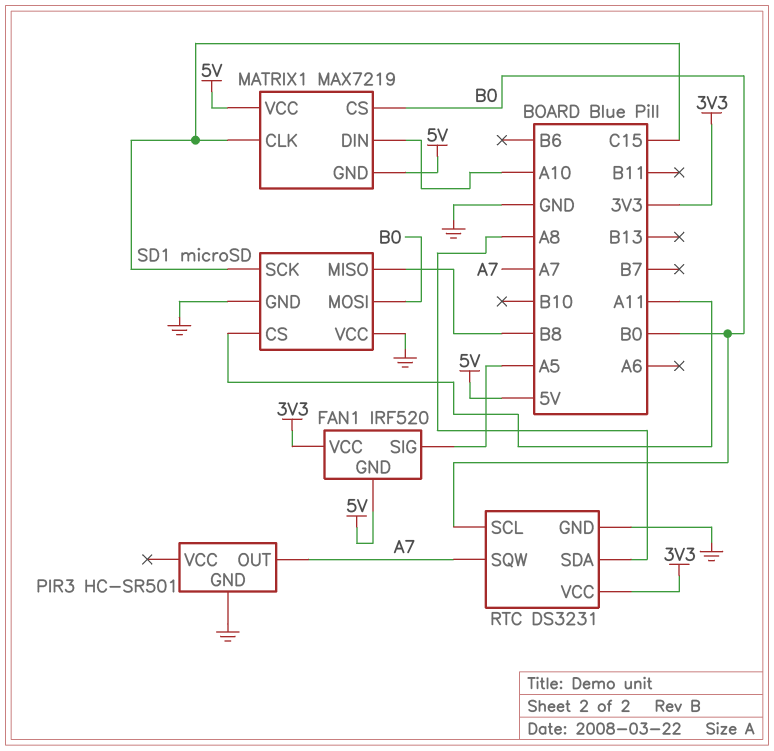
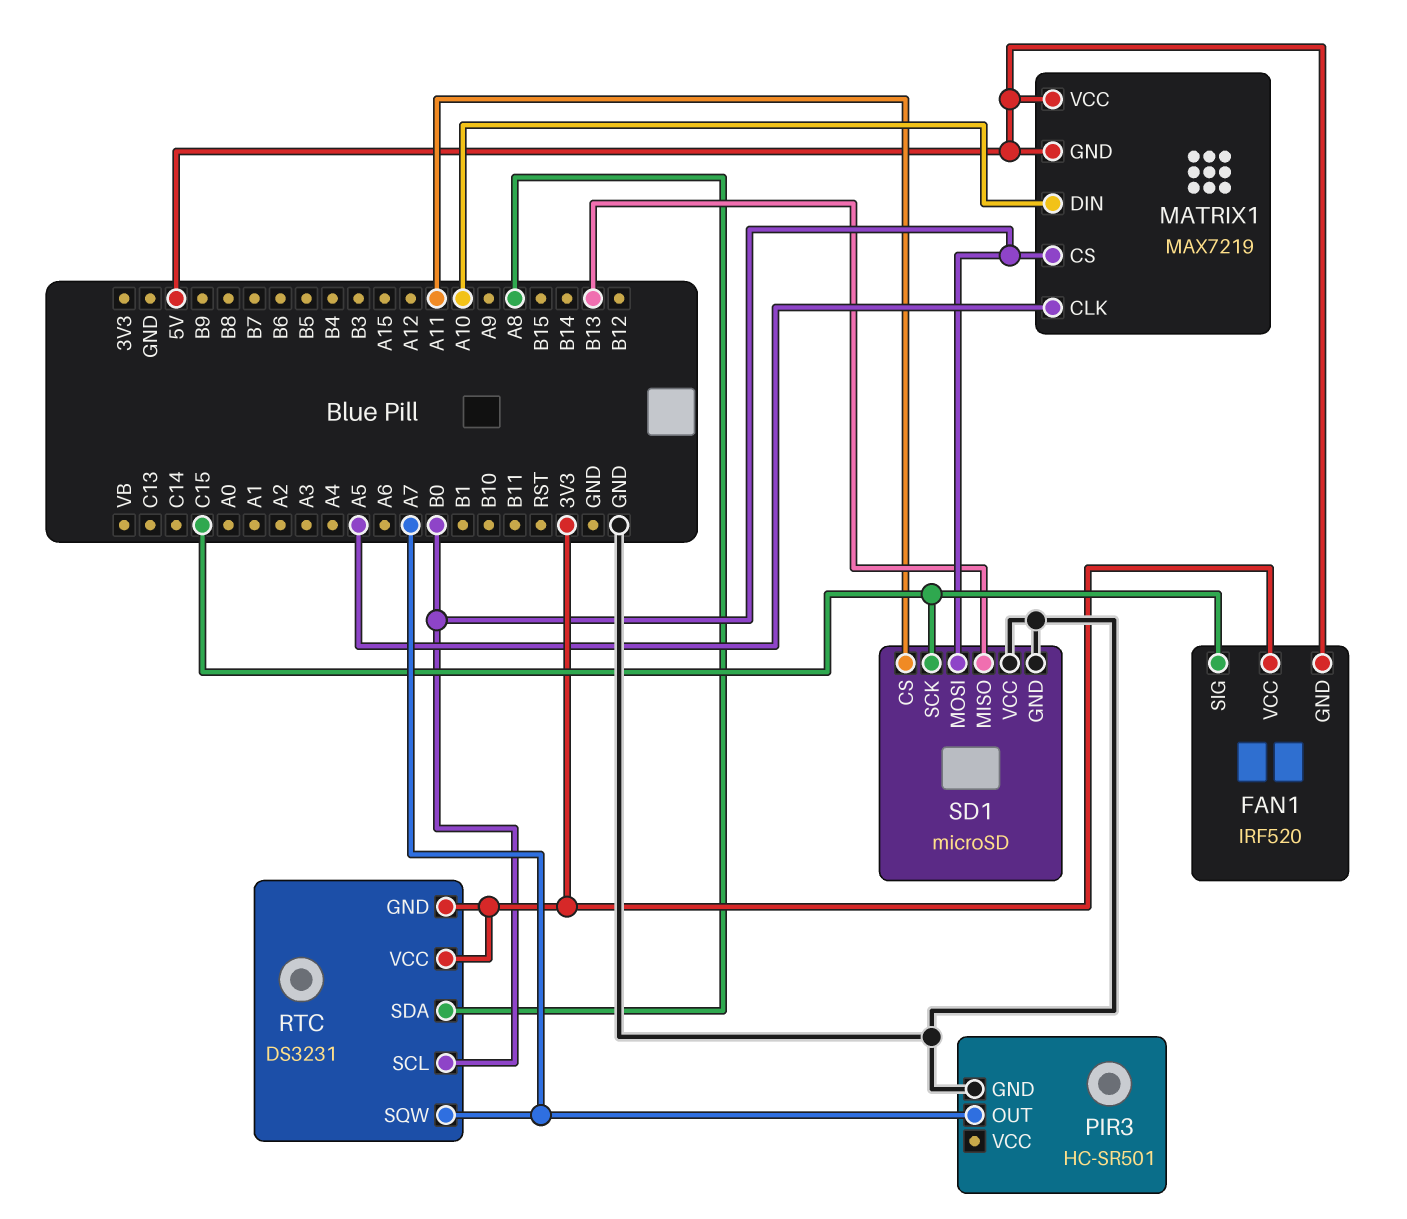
FAN1 pin SIG: A5 -> C15
MATRIX1 pin CLK: C15 -> A5
RTC pin GND: GND -> 3V3
SD1 pin MISO: B8 -> B13

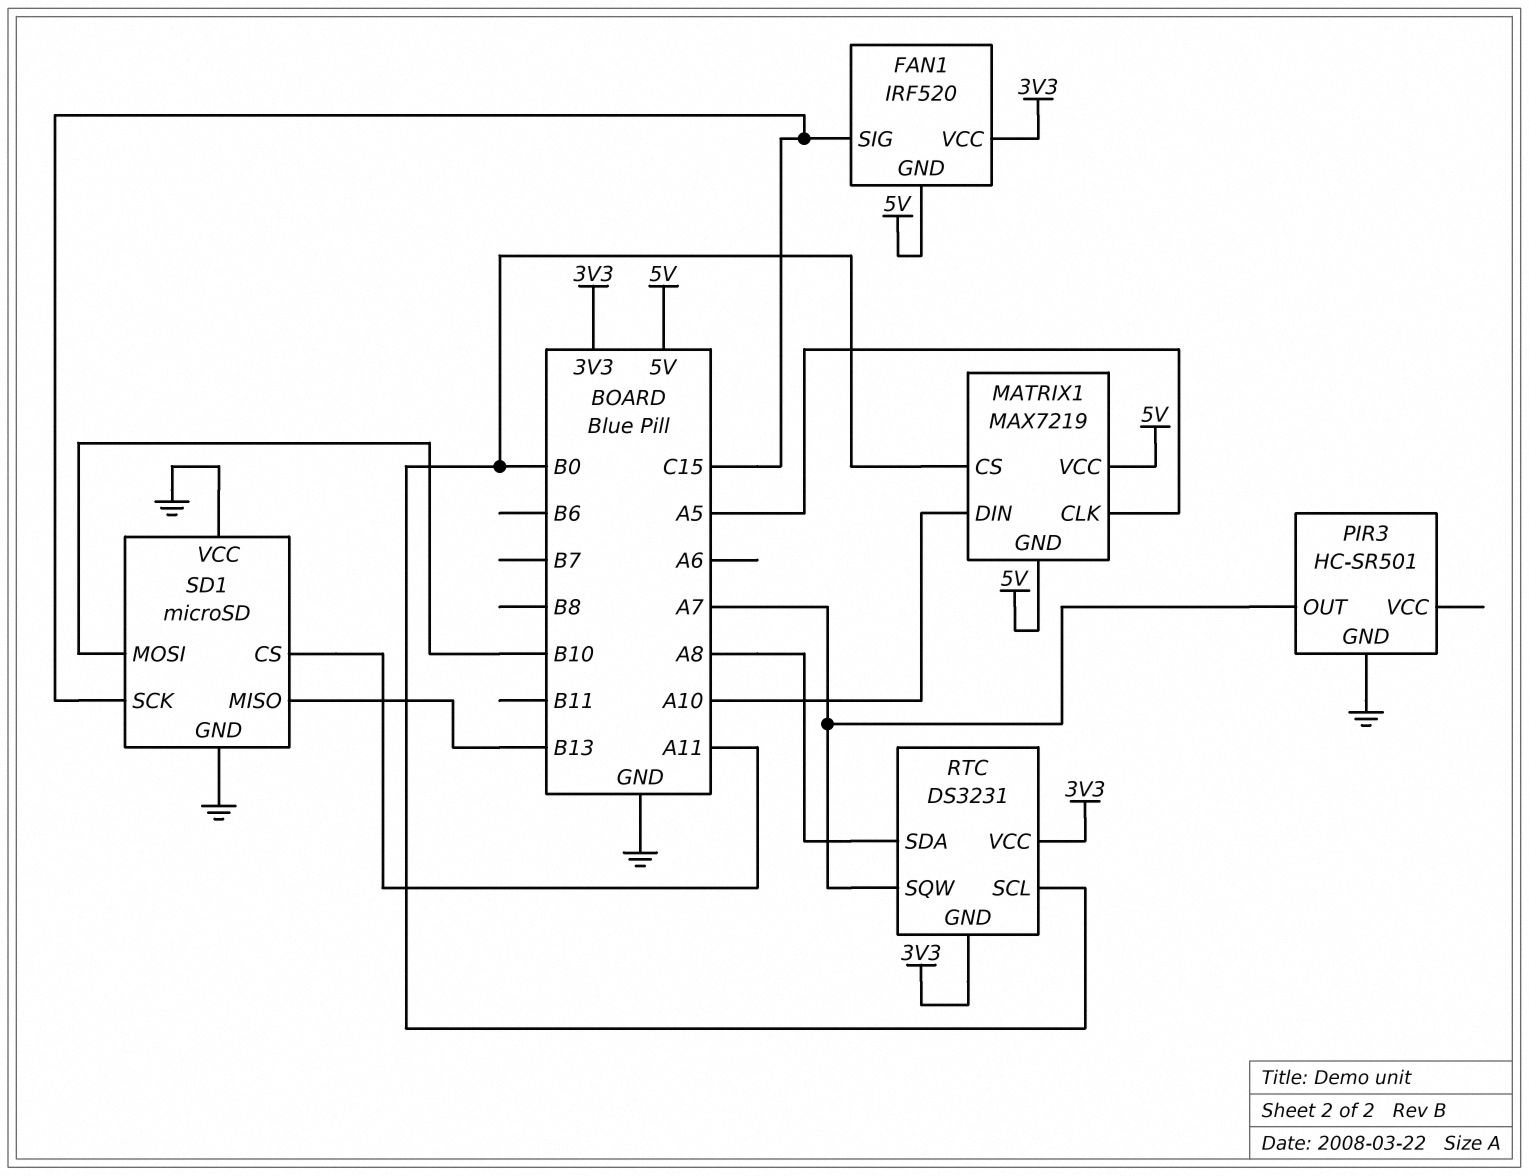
SD1 pin MOSI: B0 -> B10

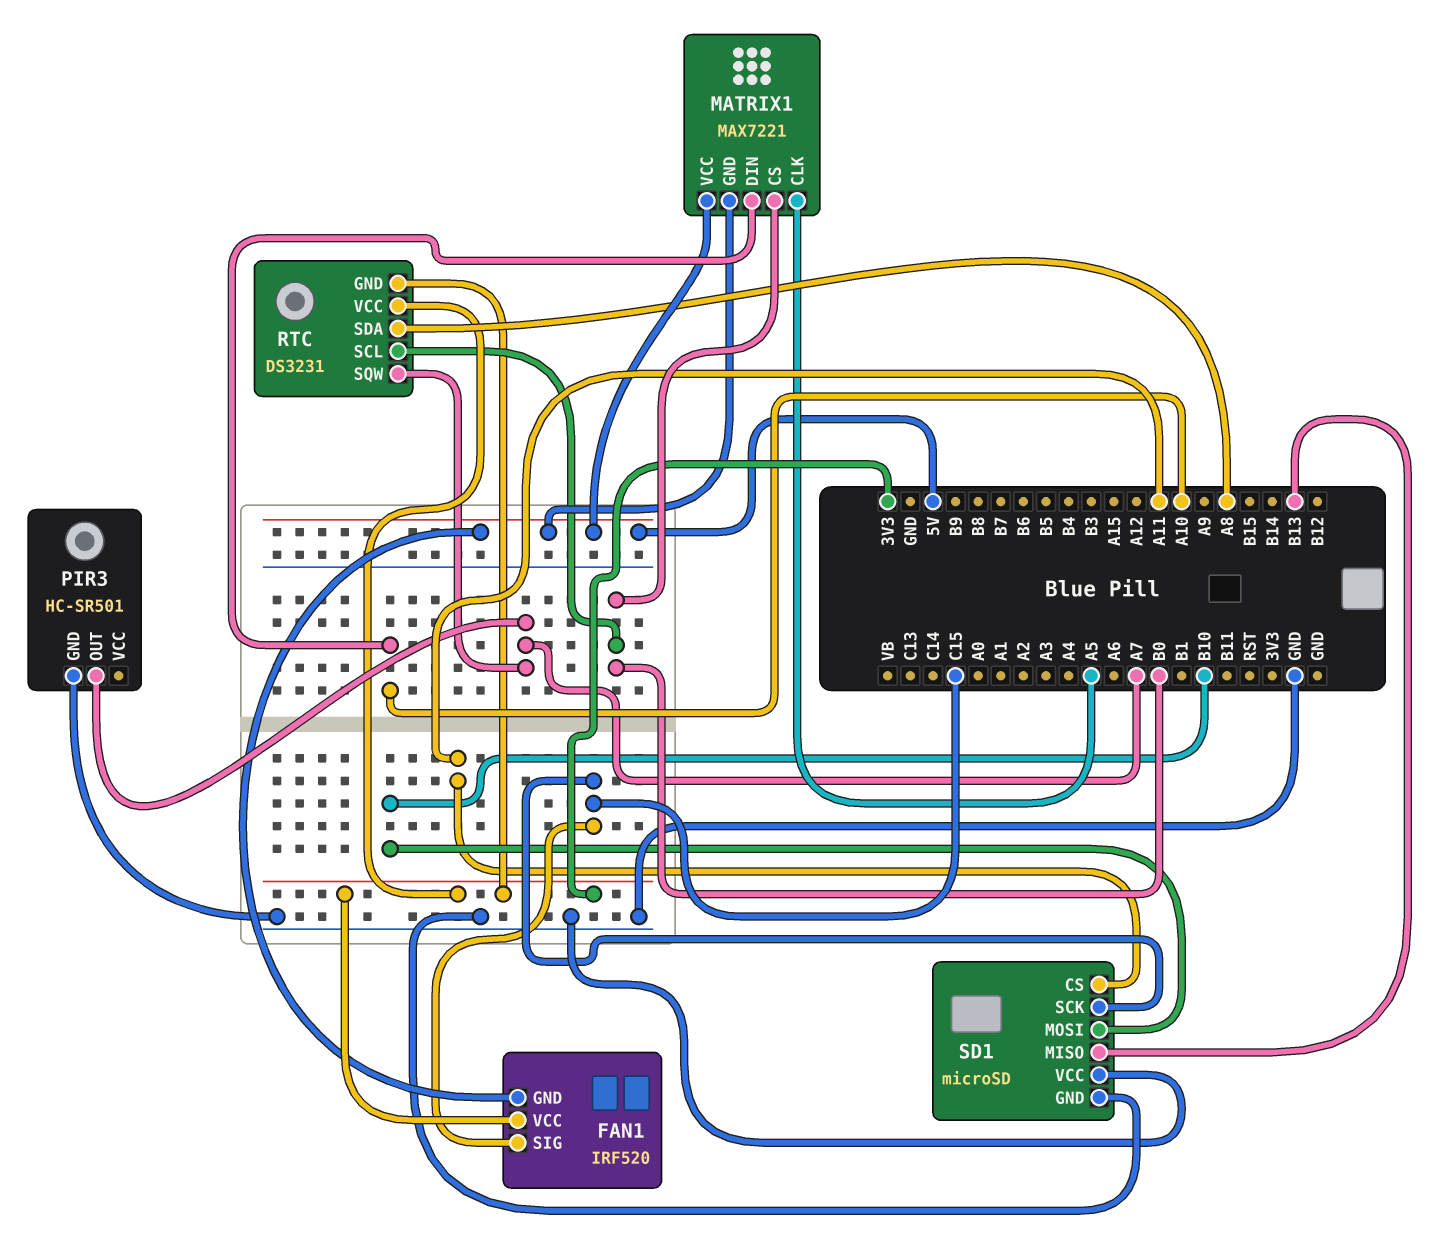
MATRIX1: MAX7219 -> MAX7221

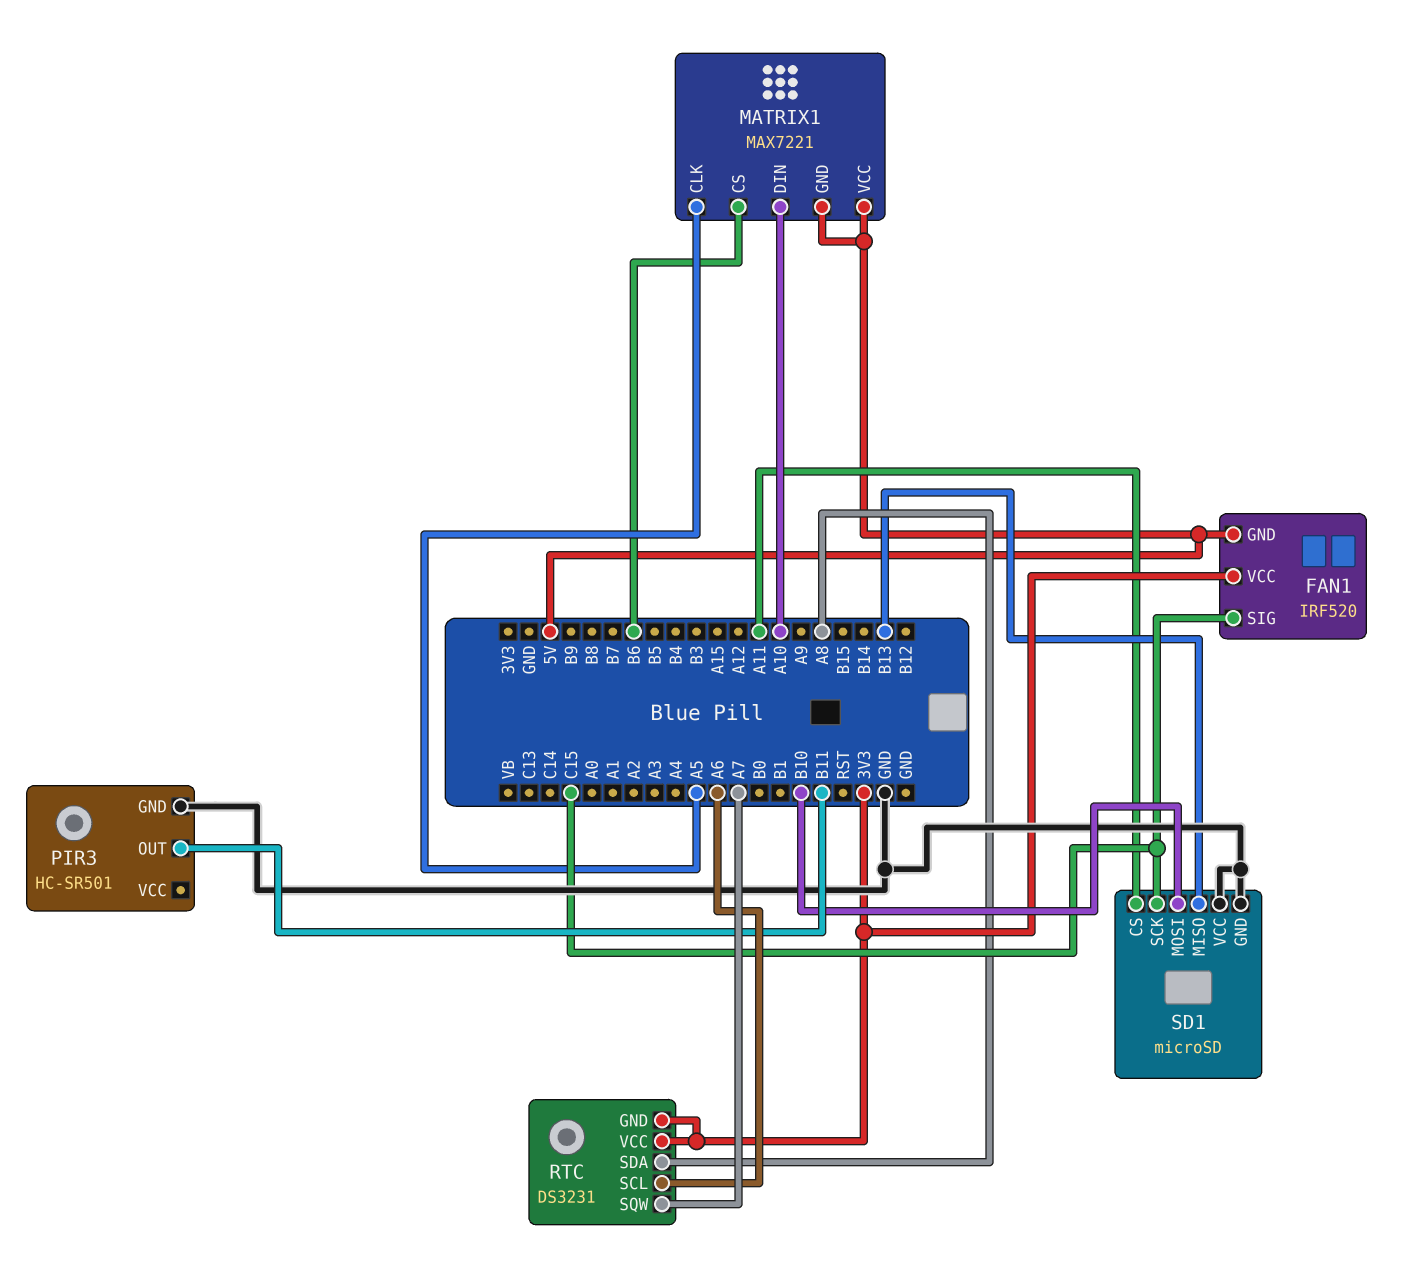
MATRIX1 pin CS: B0 -> B6
PIR3 pin OUT: A7 -> B11
RTC pin SCL: B0 -> A6

